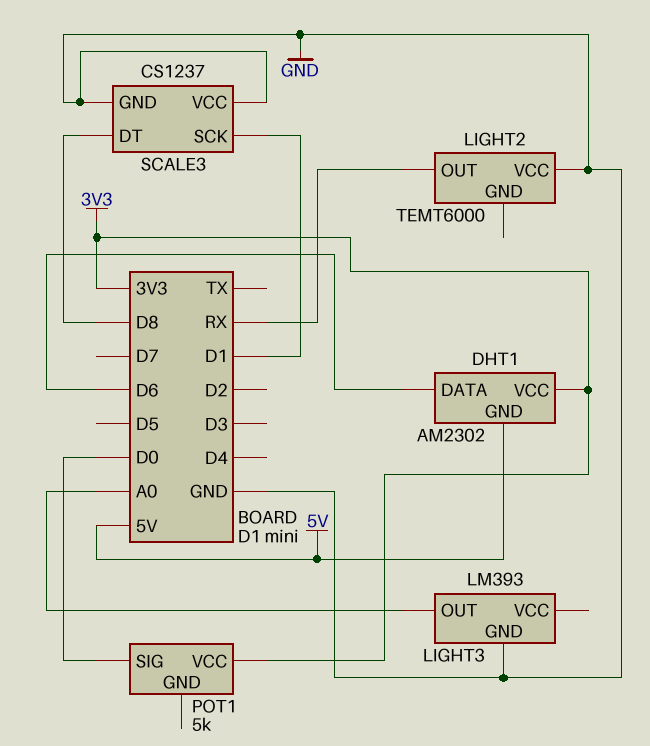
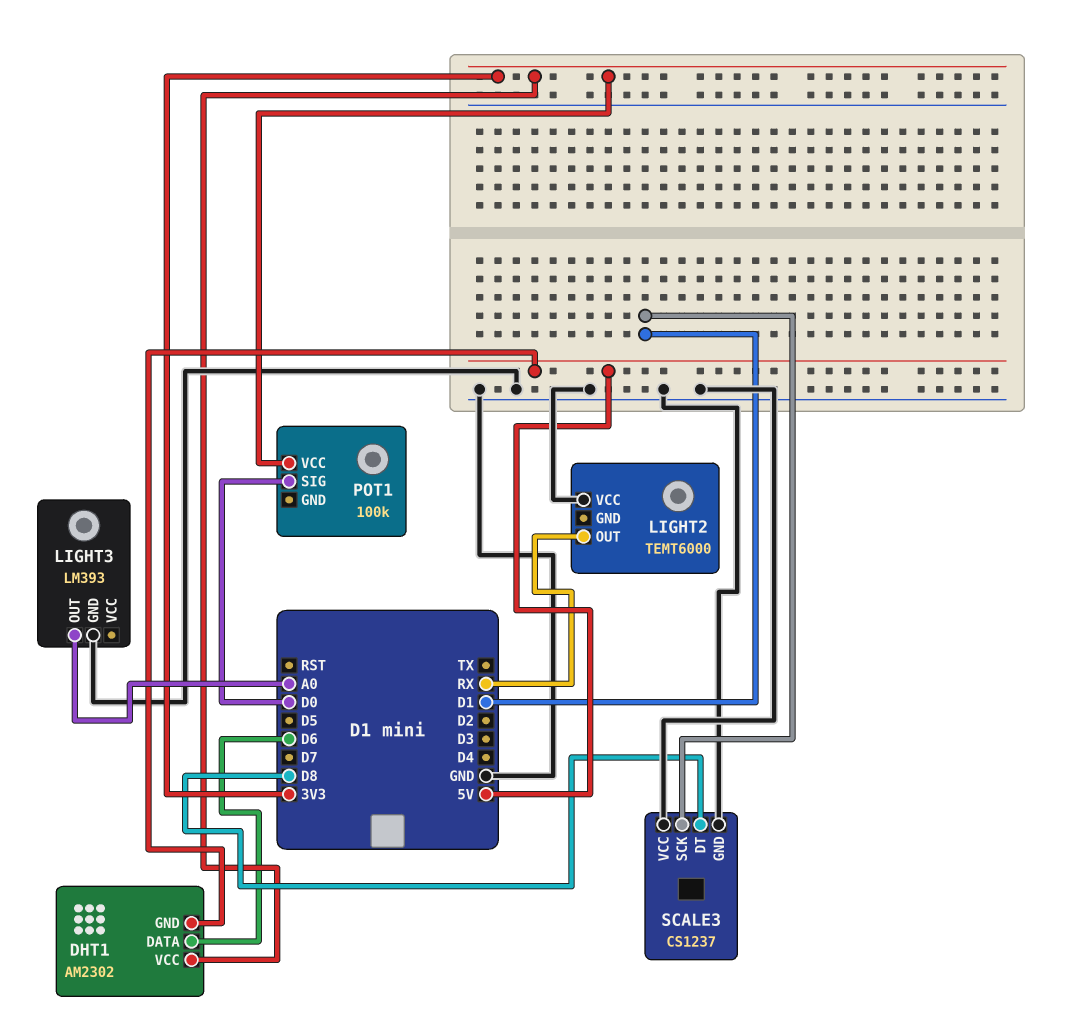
POT1: 5k -> 100k

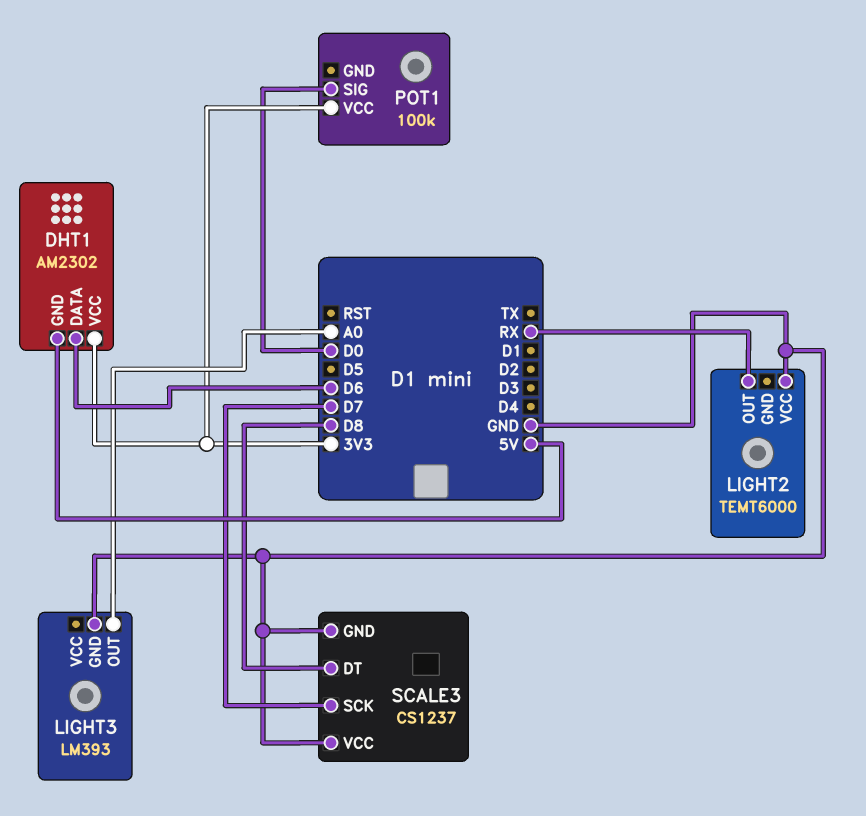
SCALE3 pin SCK: D1 -> D7

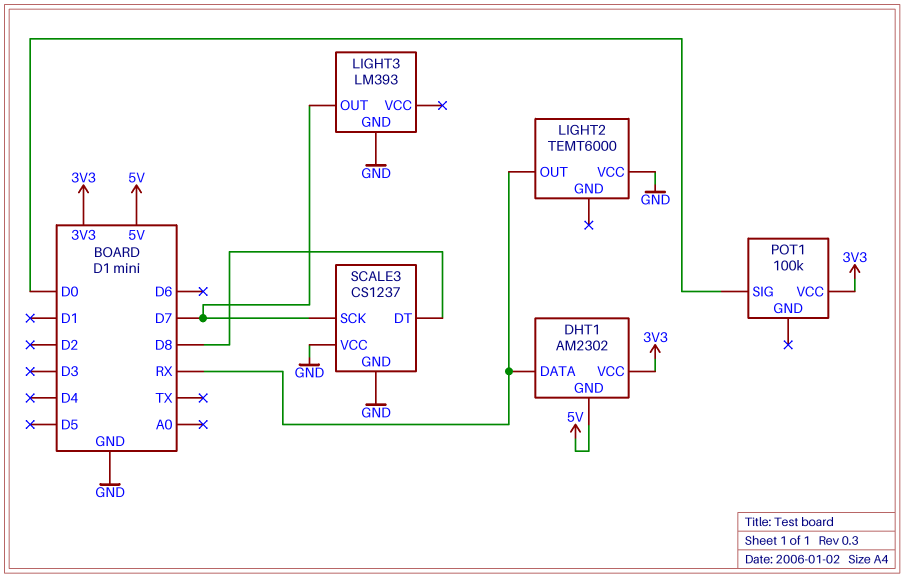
DHT1 pin DATA: D6 -> RX
LIGHT3 pin OUT: A0 -> D7

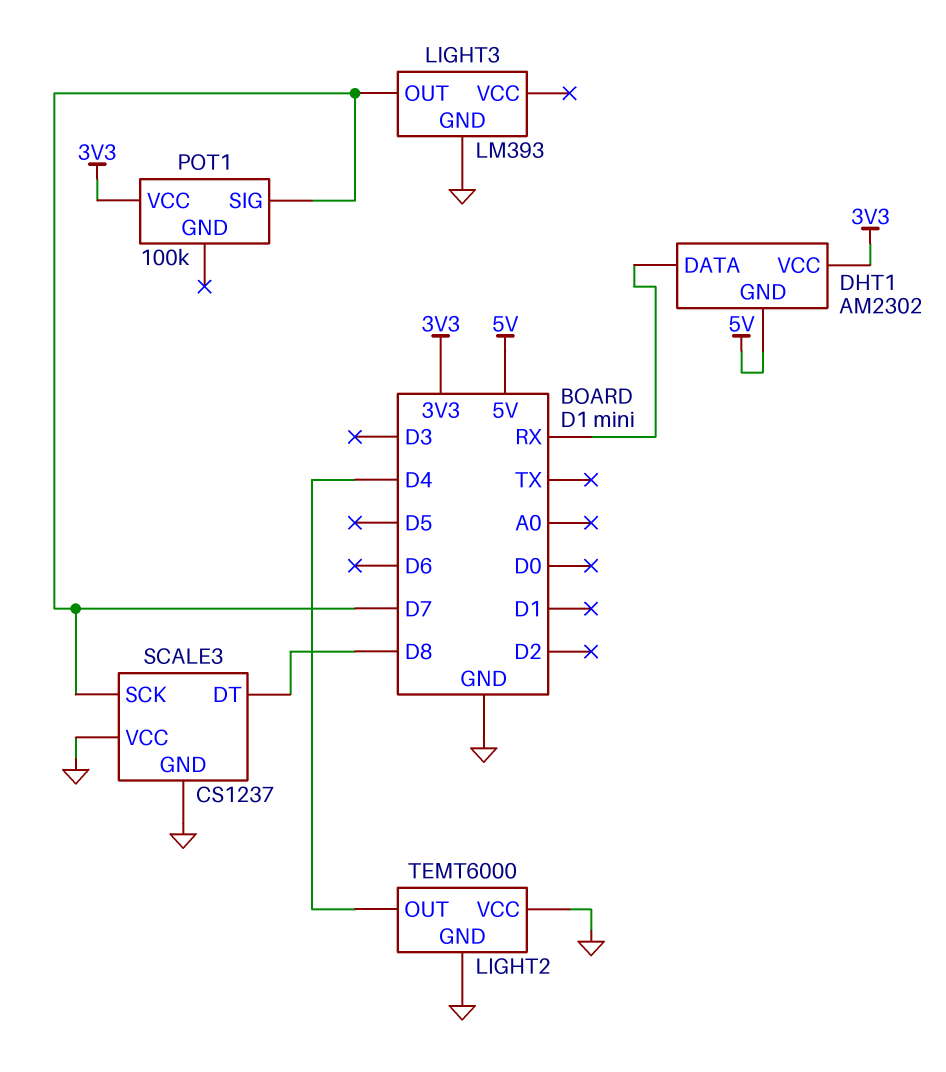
LIGHT2 pin GND: none -> GND
LIGHT2 pin OUT: RX -> D4
POT1 pin SIG: D0 -> D7

